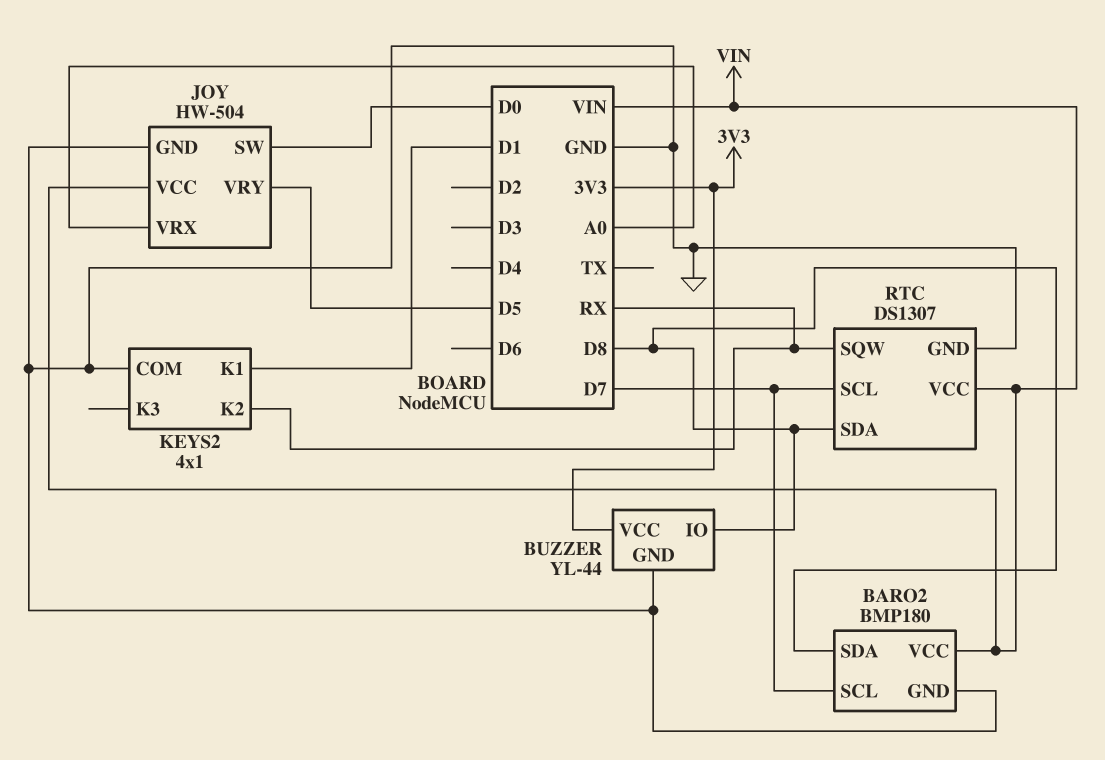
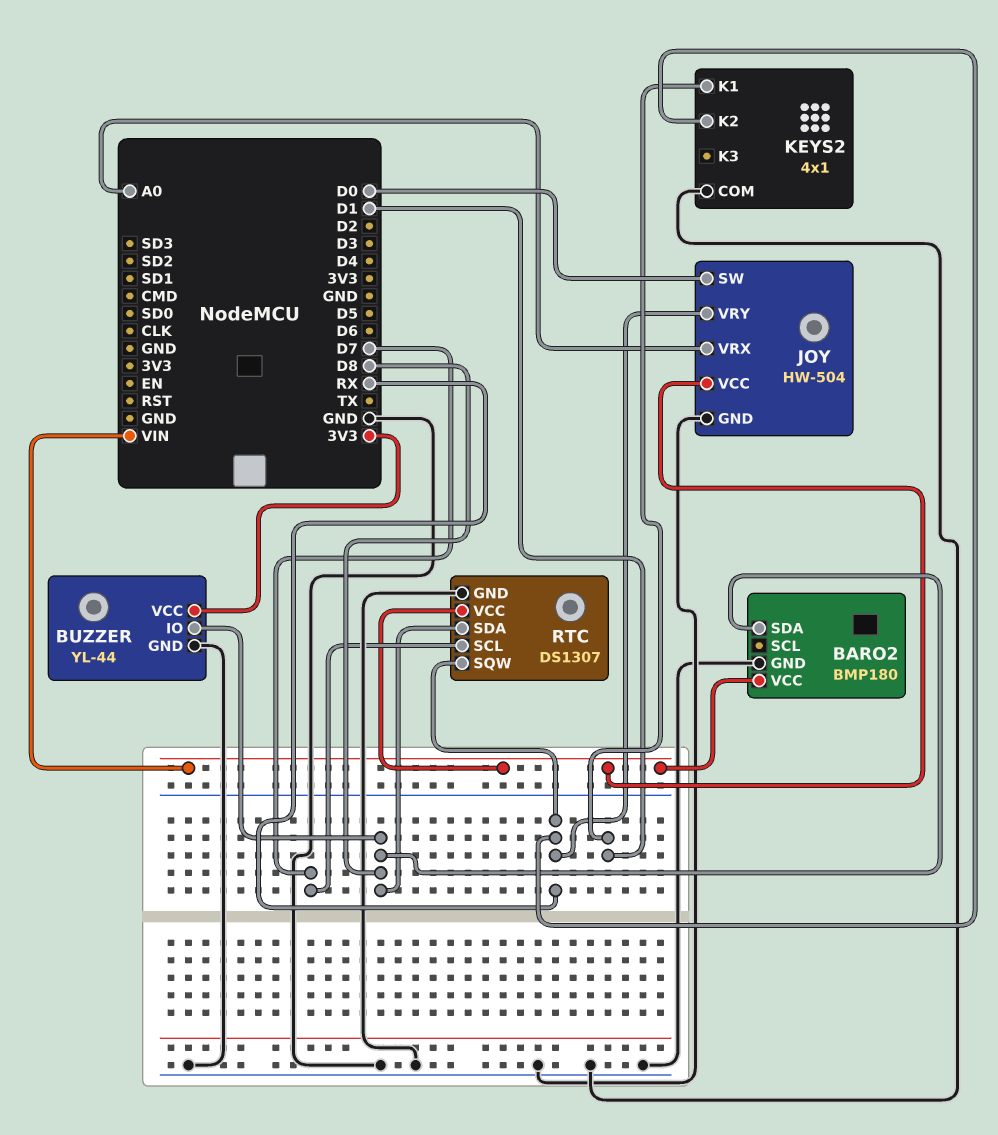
BARO2 pin SCL: D7 -> none
JOY pin VRY: D5 -> RX

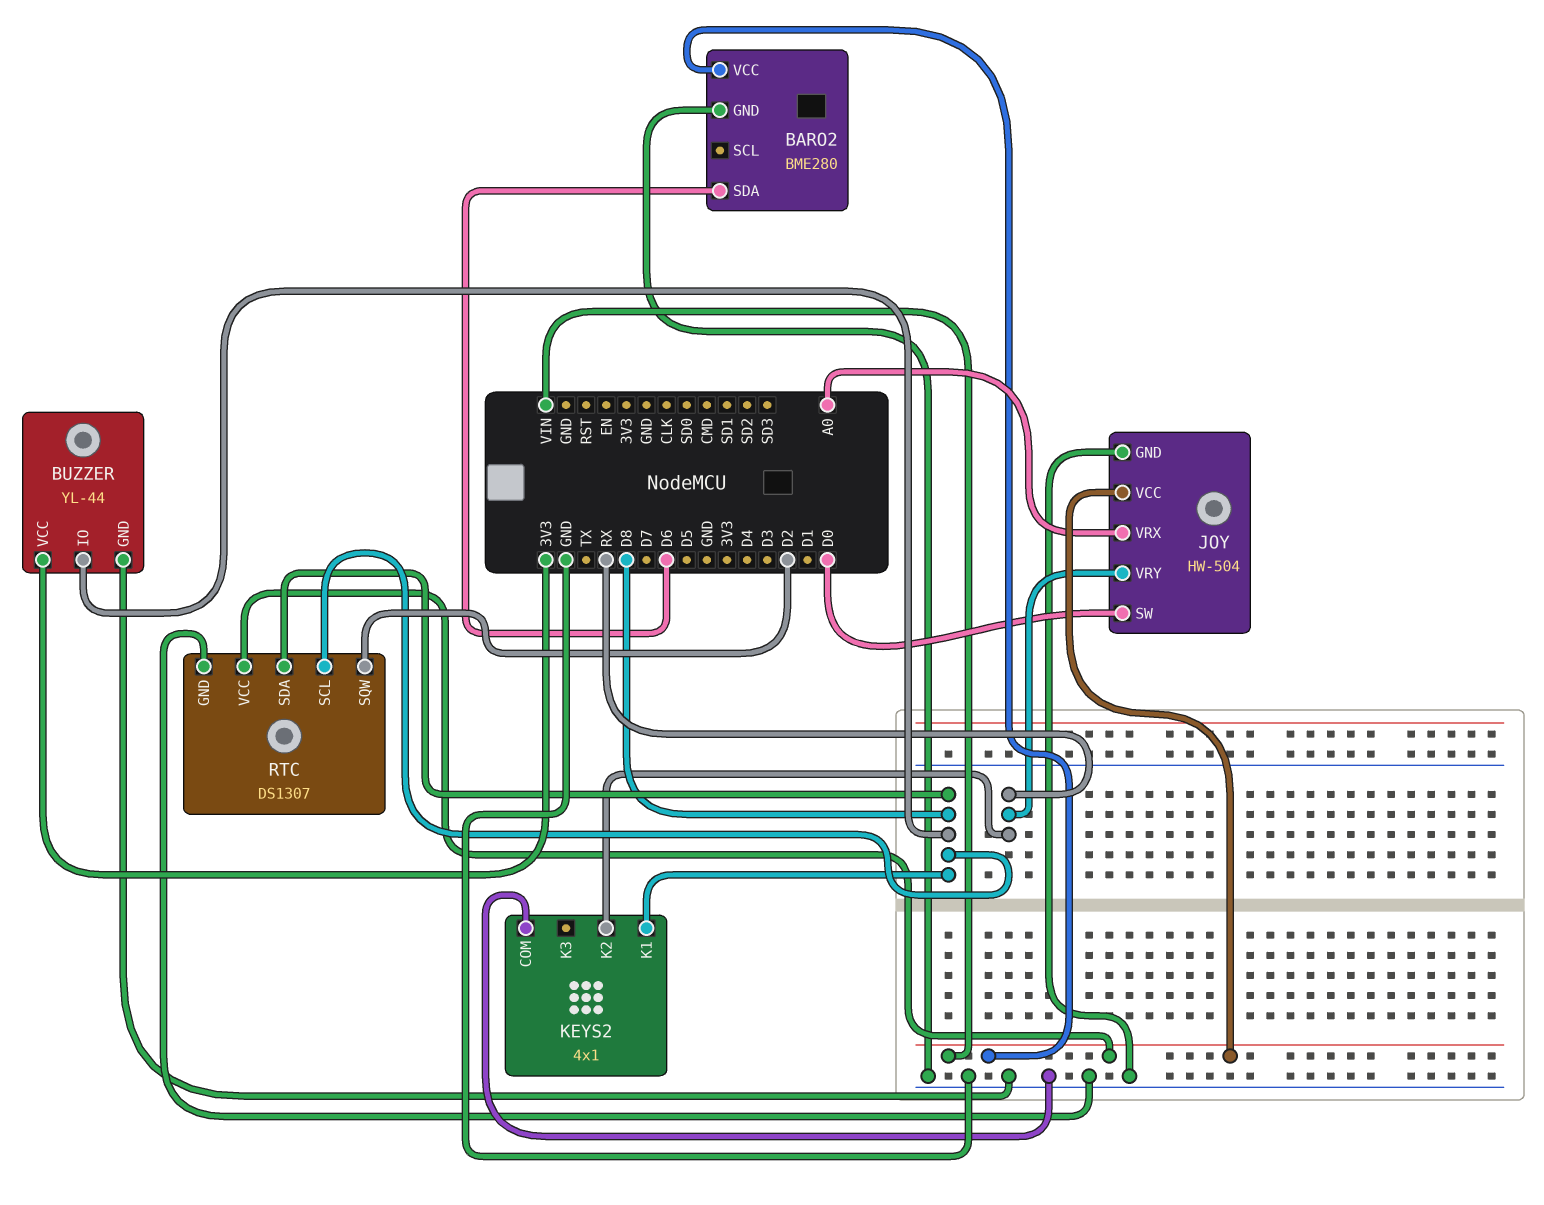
BARO2: BMP180 -> BME280
BARO2 pin SDA: D8 -> D6
KEYS2 pin K1: D1 -> D8
RTC pin SCL: D7 -> D8
RTC pin SQW: RX -> D2

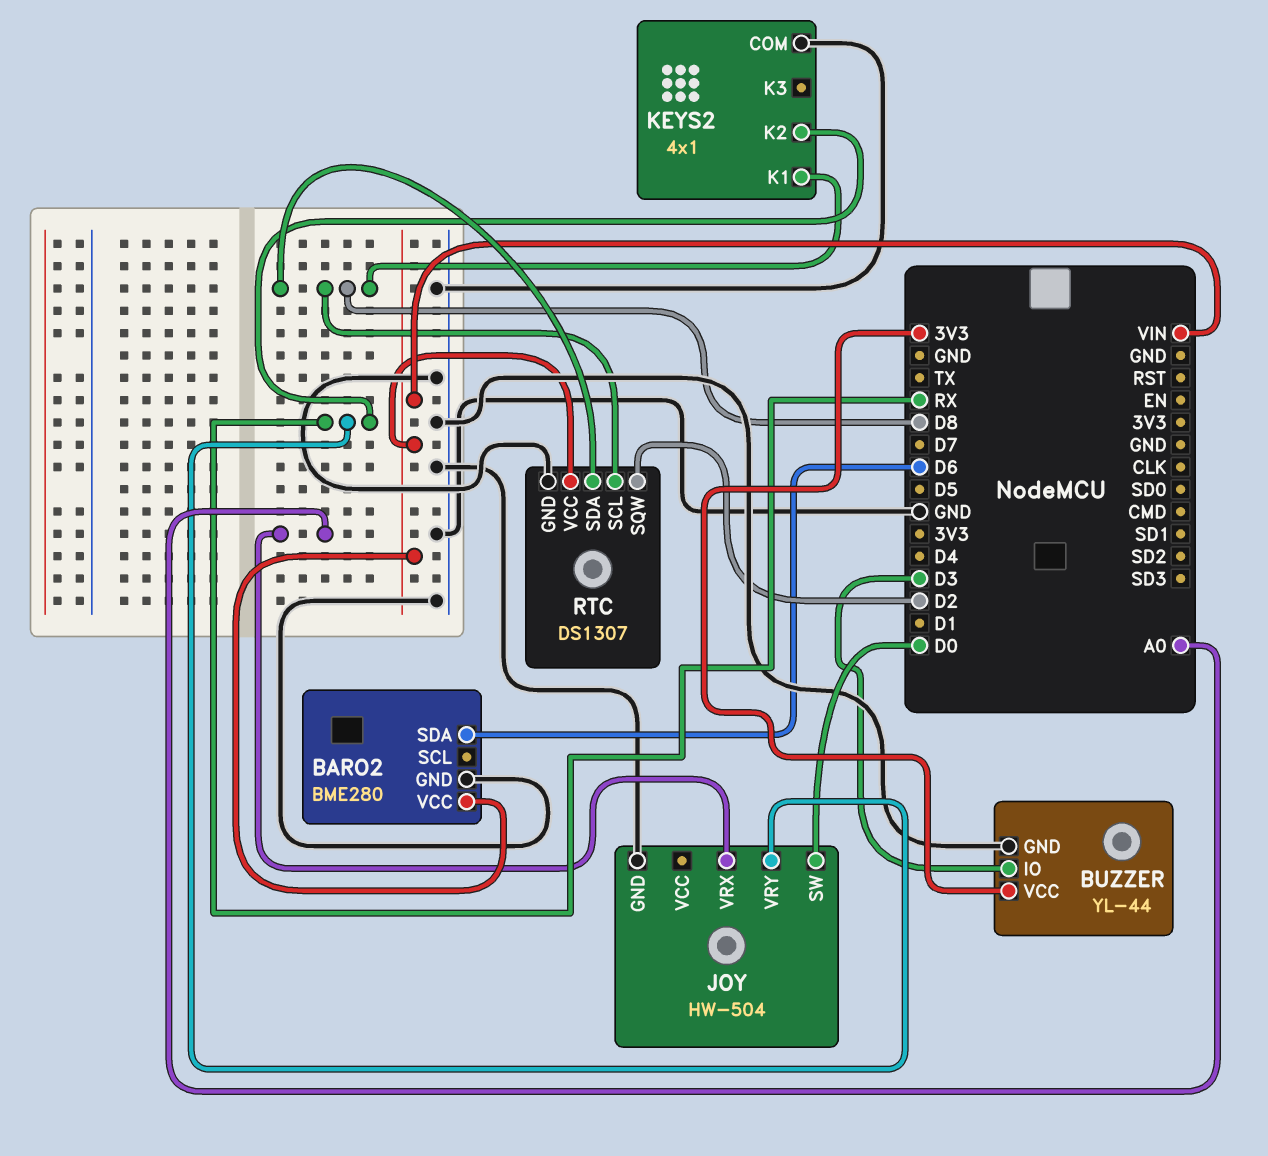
BUZZER pin IO: D8 -> D3
JOY pin VCC: VIN -> none

